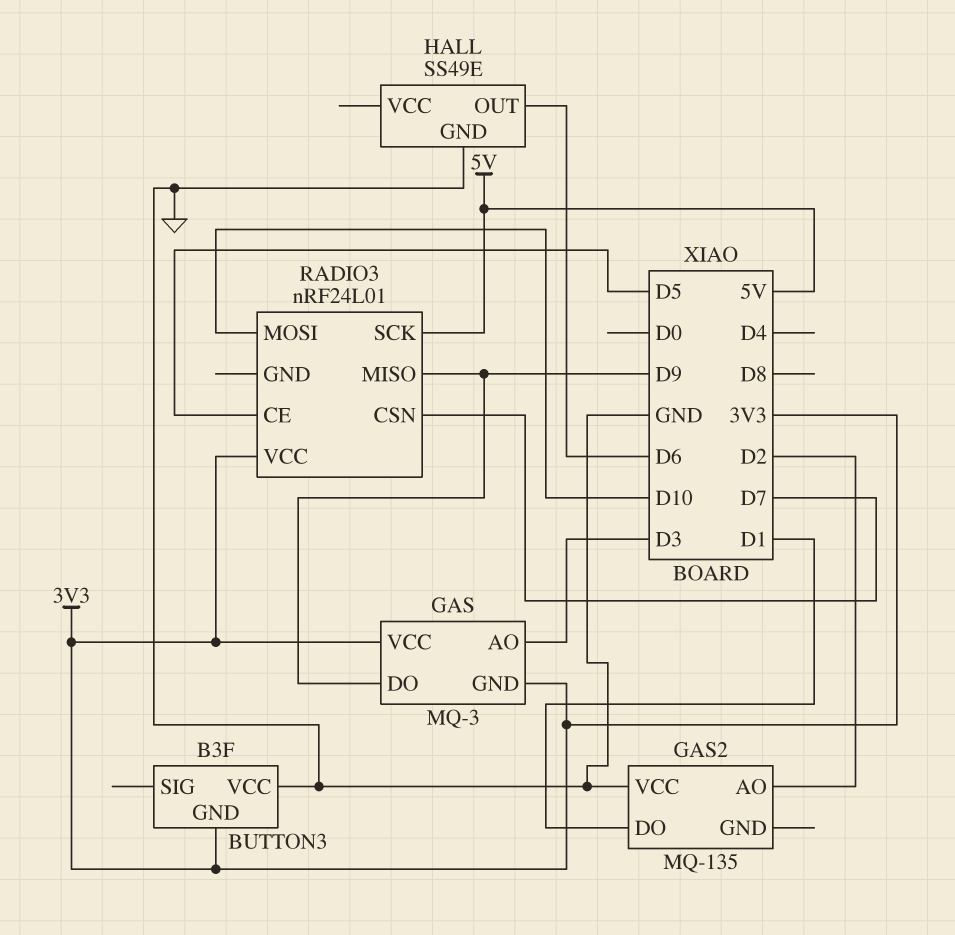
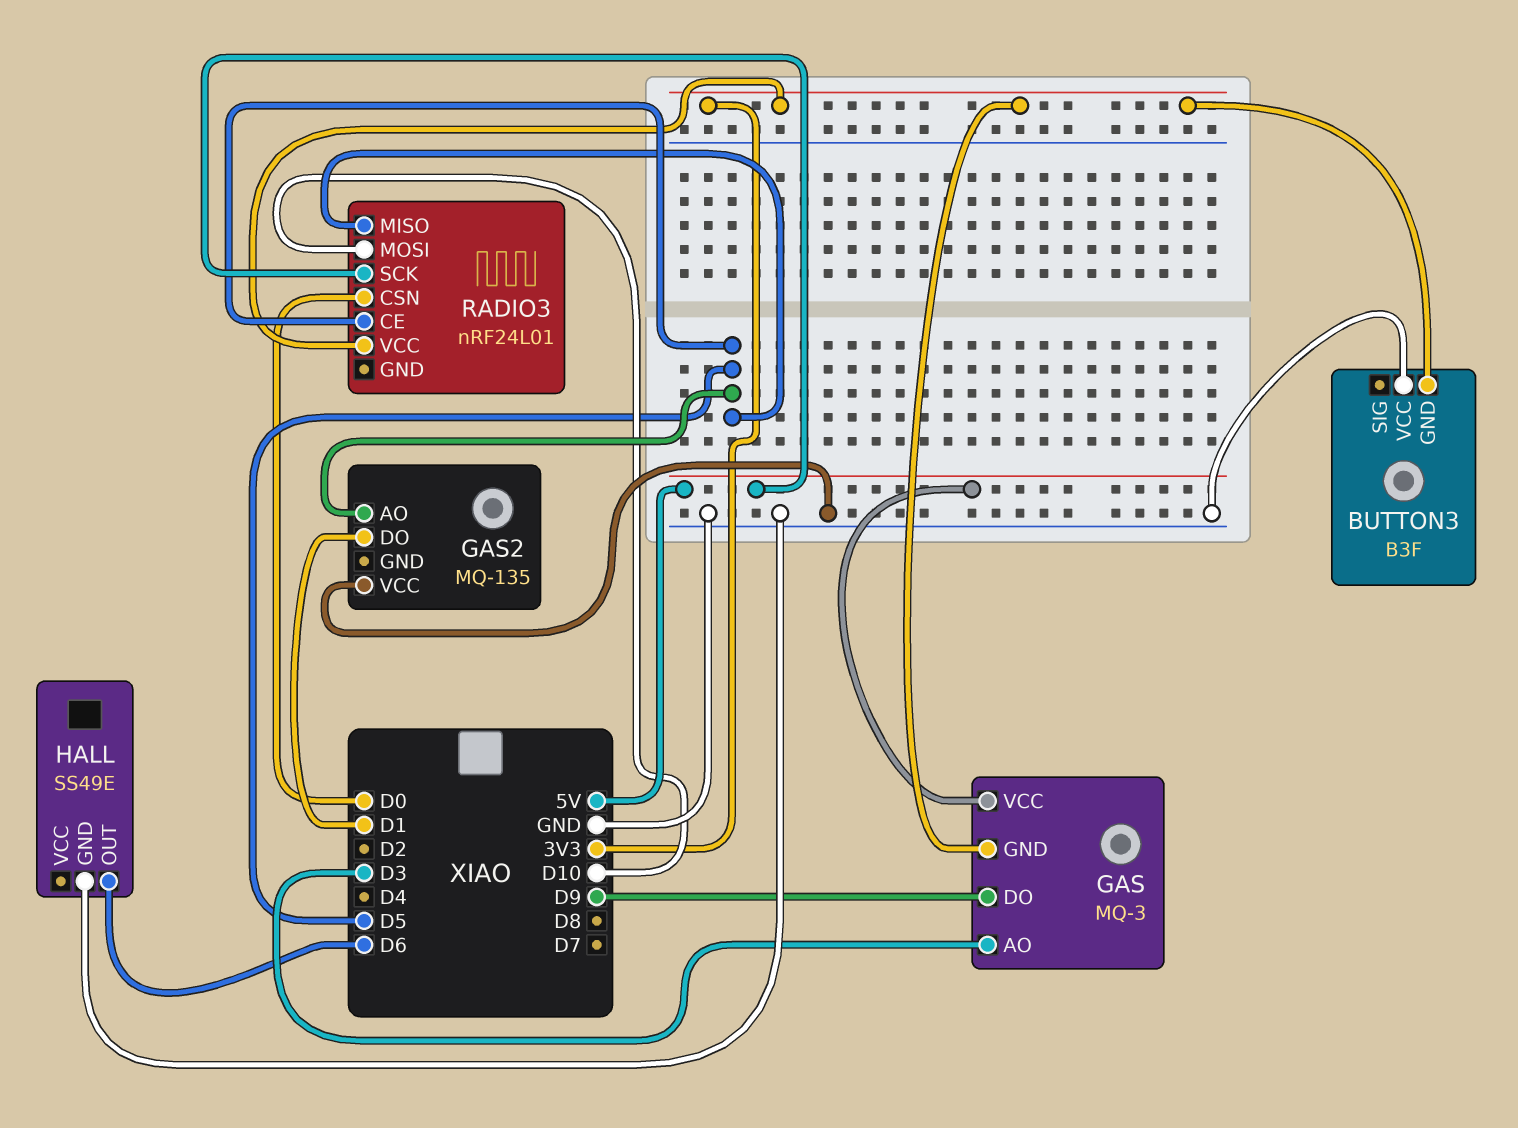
GAS pin VCC: 3V3 -> 5V
GAS2 pin AO: D2 -> D5
RADIO3 pin CSN: D7 -> D0
RADIO3 pin MISO: D9 -> D5

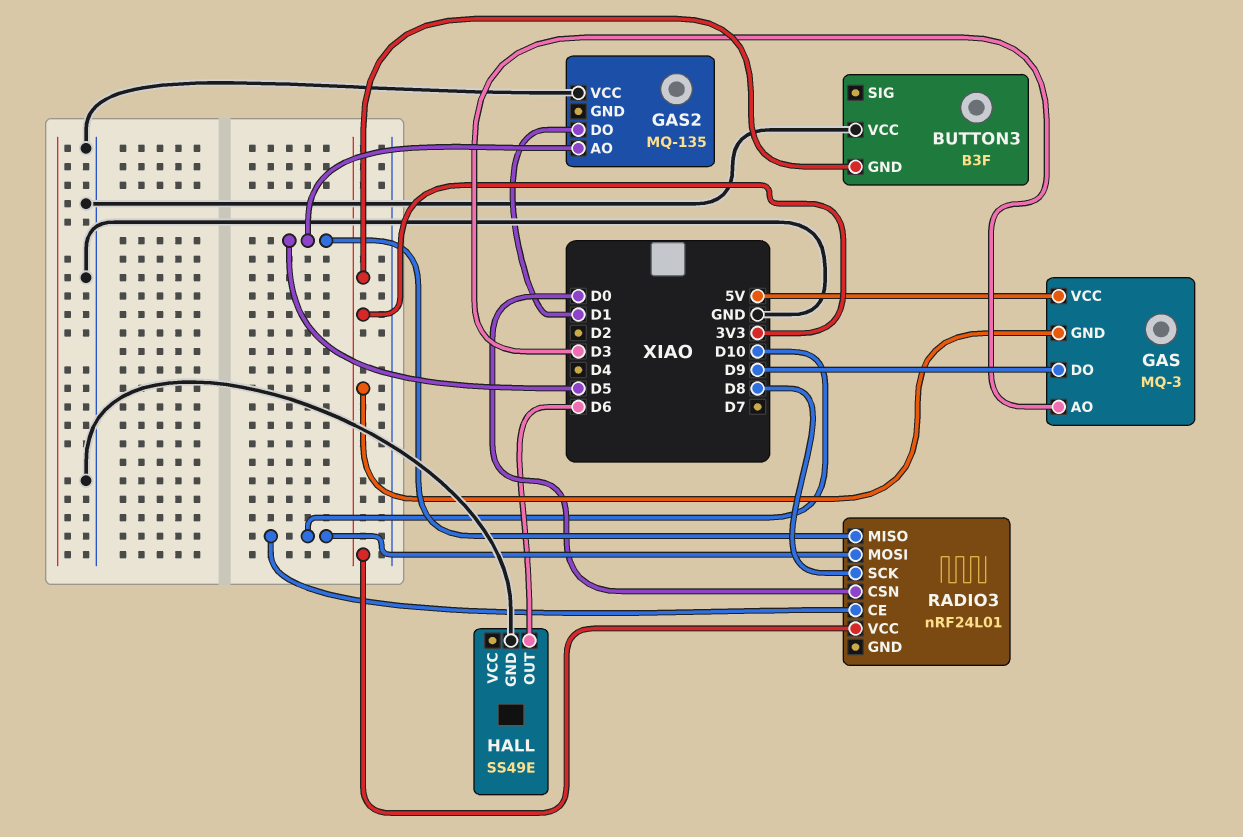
RADIO3 pin CE: D5 -> D10
RADIO3 pin SCK: 5V -> D8

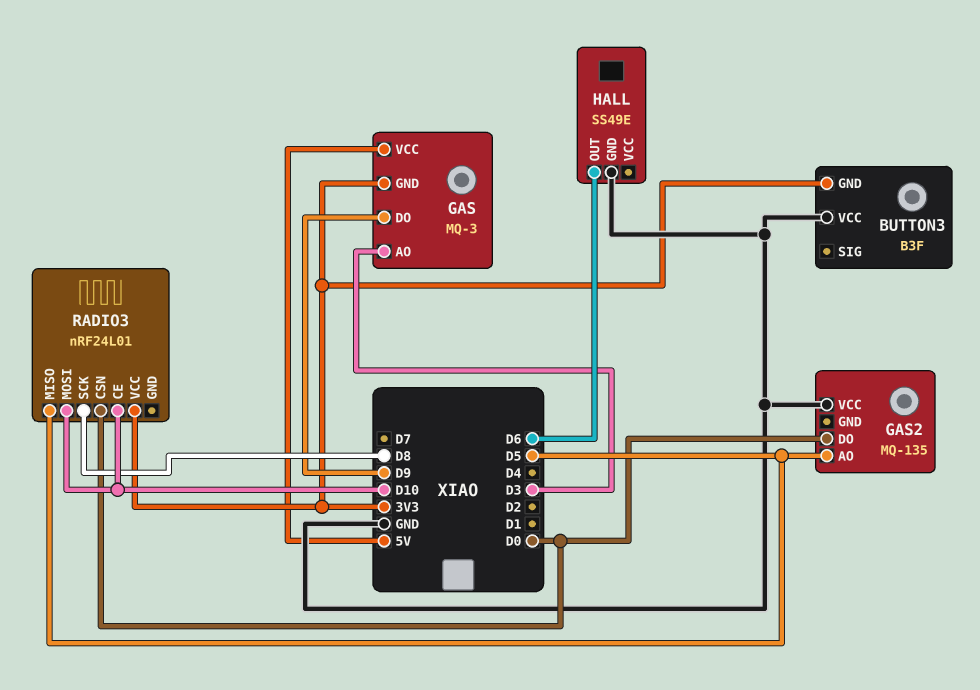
GAS2 pin DO: D1 -> D0

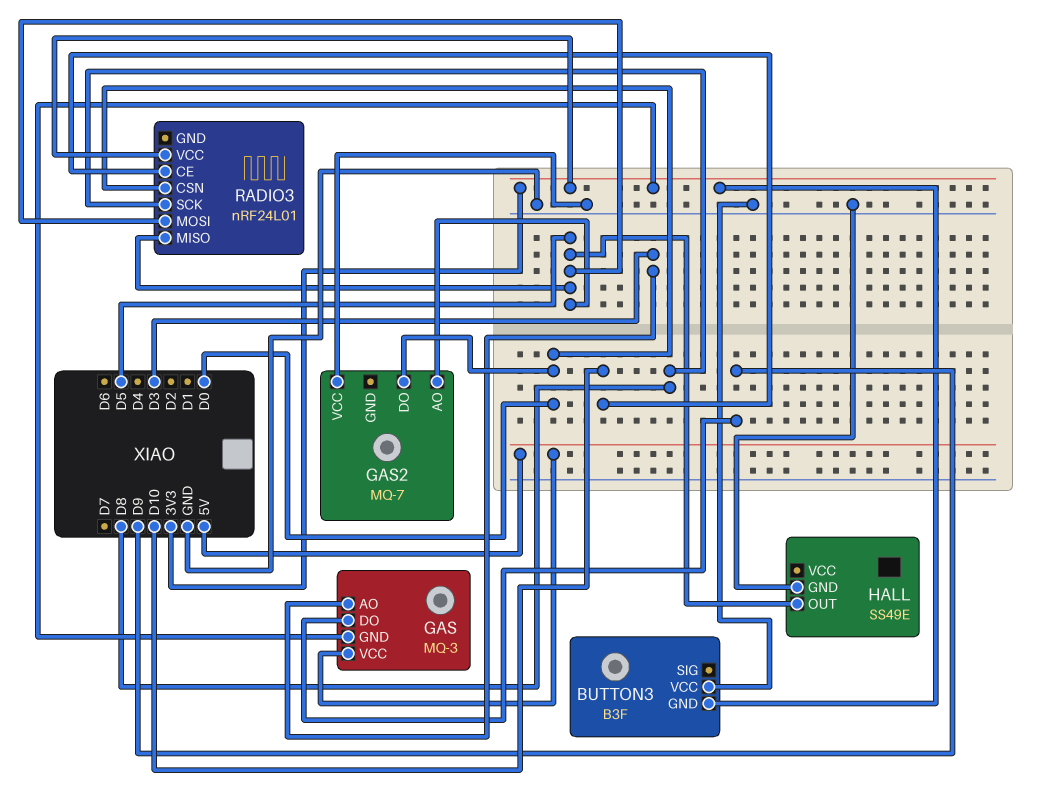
GAS2: MQ-135 -> MQ-7
HALL pin OUT: D6 -> D5
RADIO3 pin MOSI: D10 -> D5

